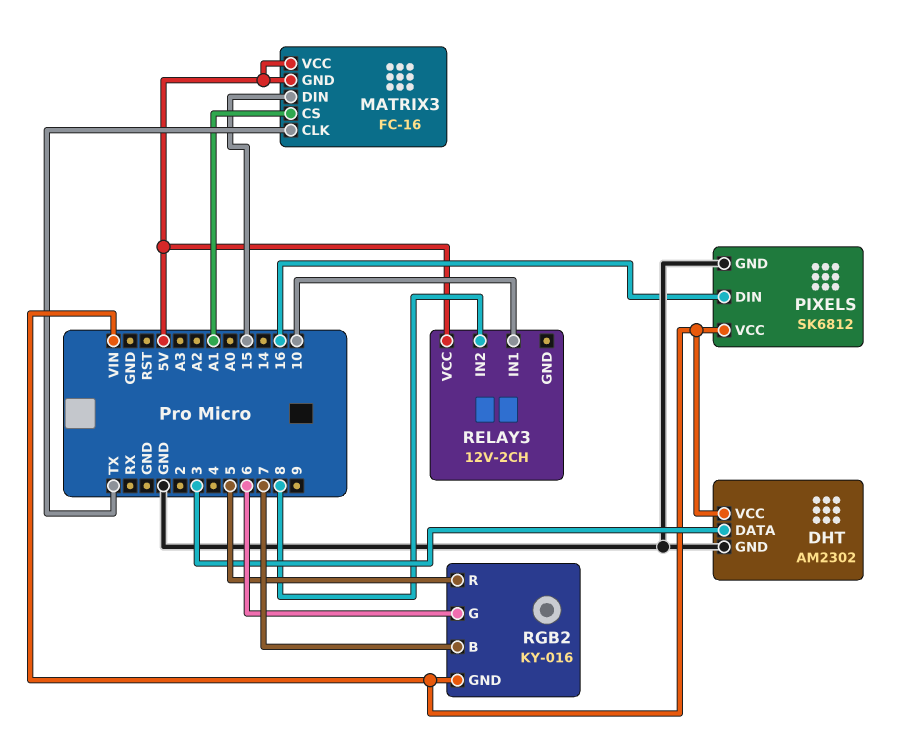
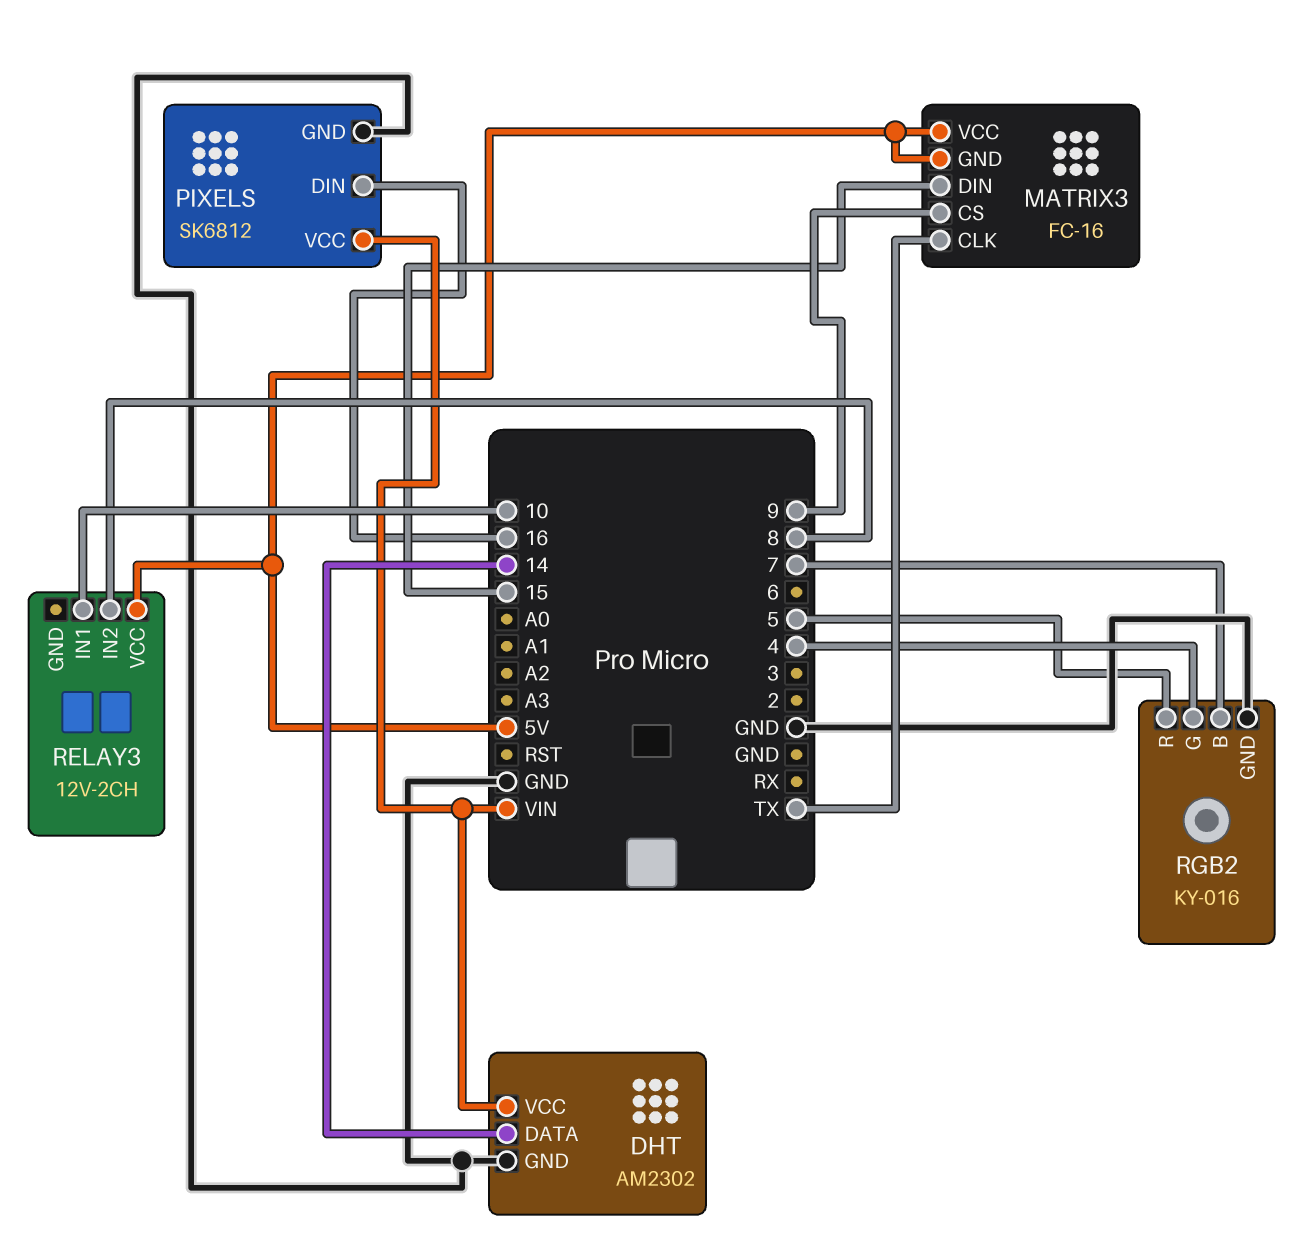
DHT pin DATA: 3 -> 14
MATRIX3 pin CS: A1 -> 9
RGB2 pin G: 6 -> 4
RGB2 pin GND: VIN -> GND

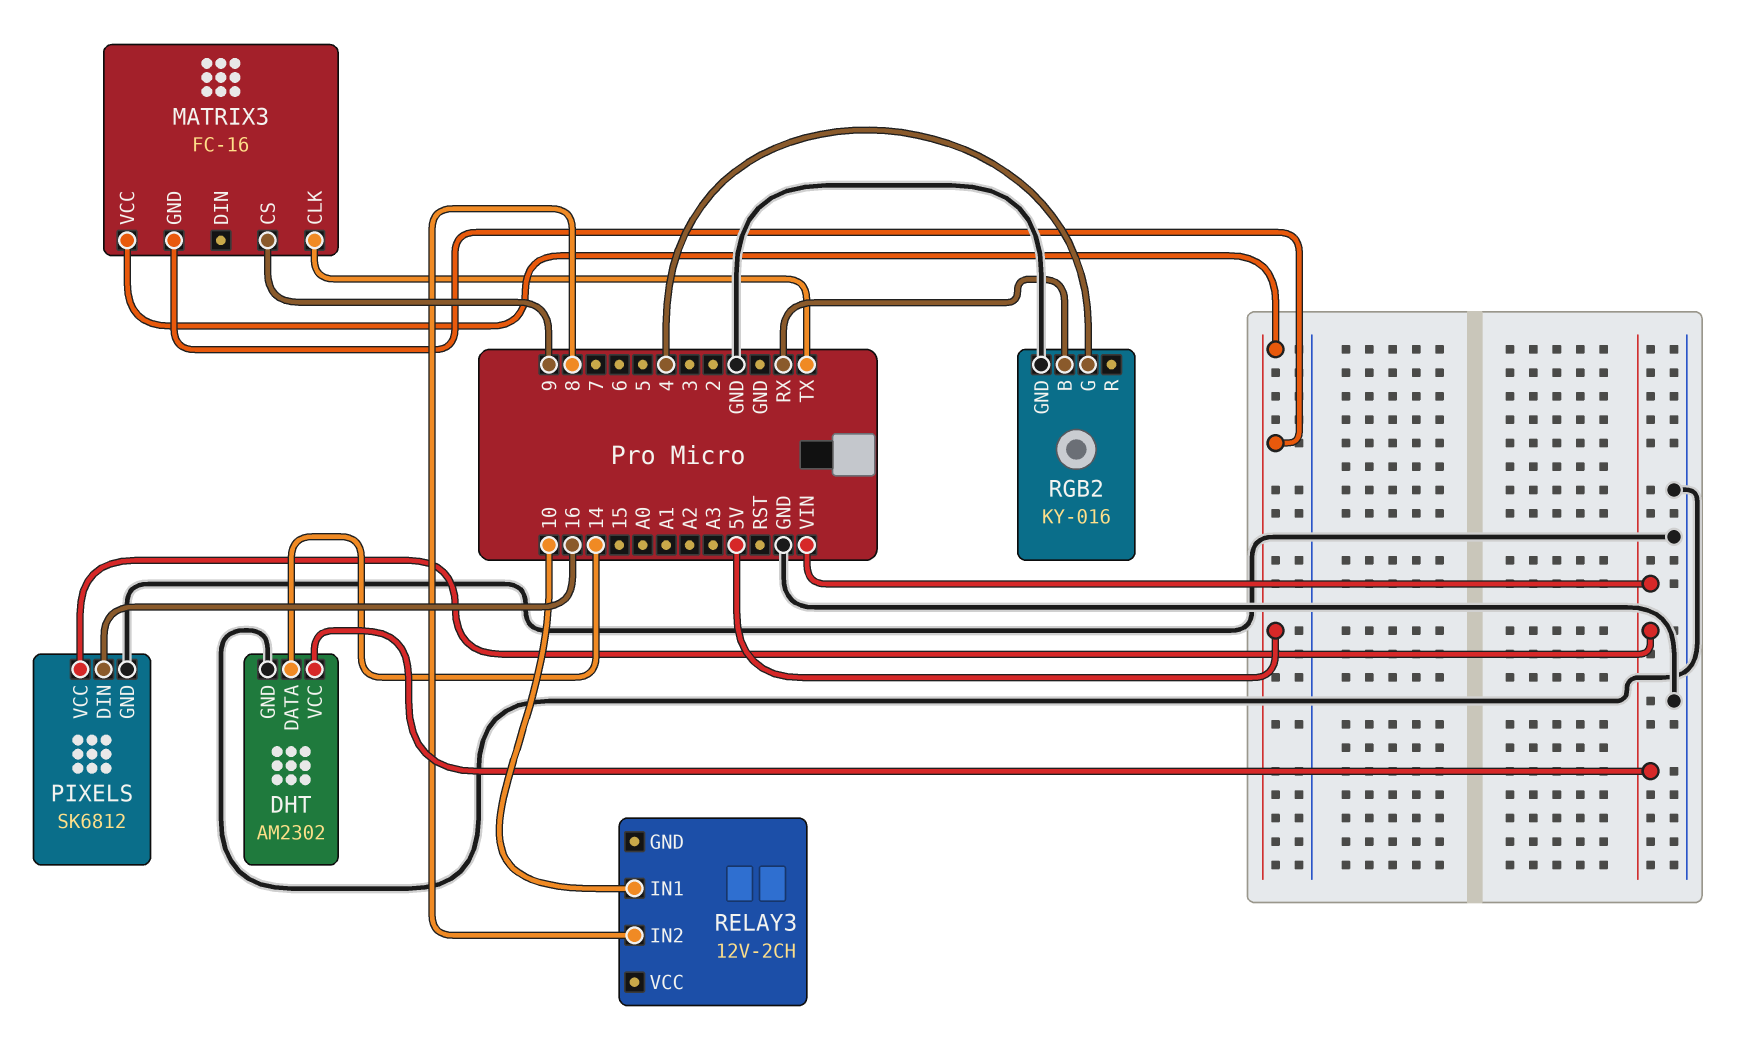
MATRIX3 pin DIN: 15 -> none
RELAY3 pin VCC: 5V -> none
RGB2 pin B: 7 -> RX
RGB2 pin R: 5 -> none

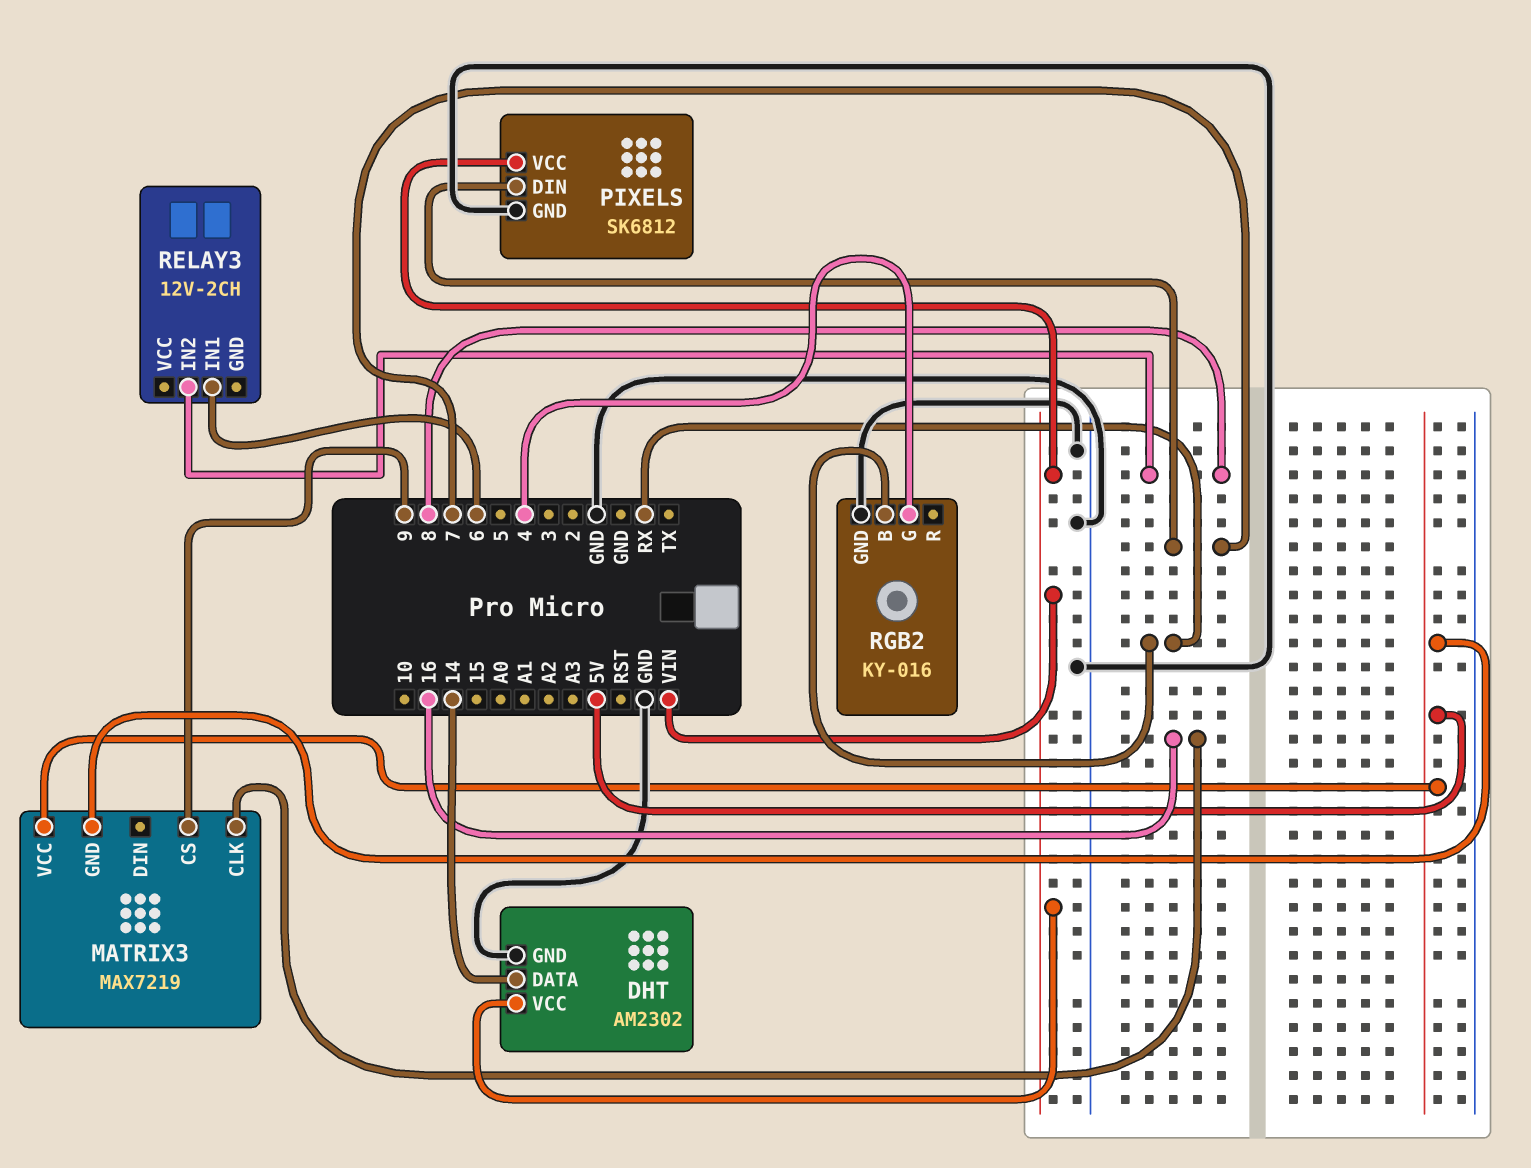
MATRIX3: FC-16 -> MAX7219
MATRIX3 pin CLK: TX -> 16
PIXELS pin DIN: 16 -> 7
RELAY3 pin IN1: 10 -> 6

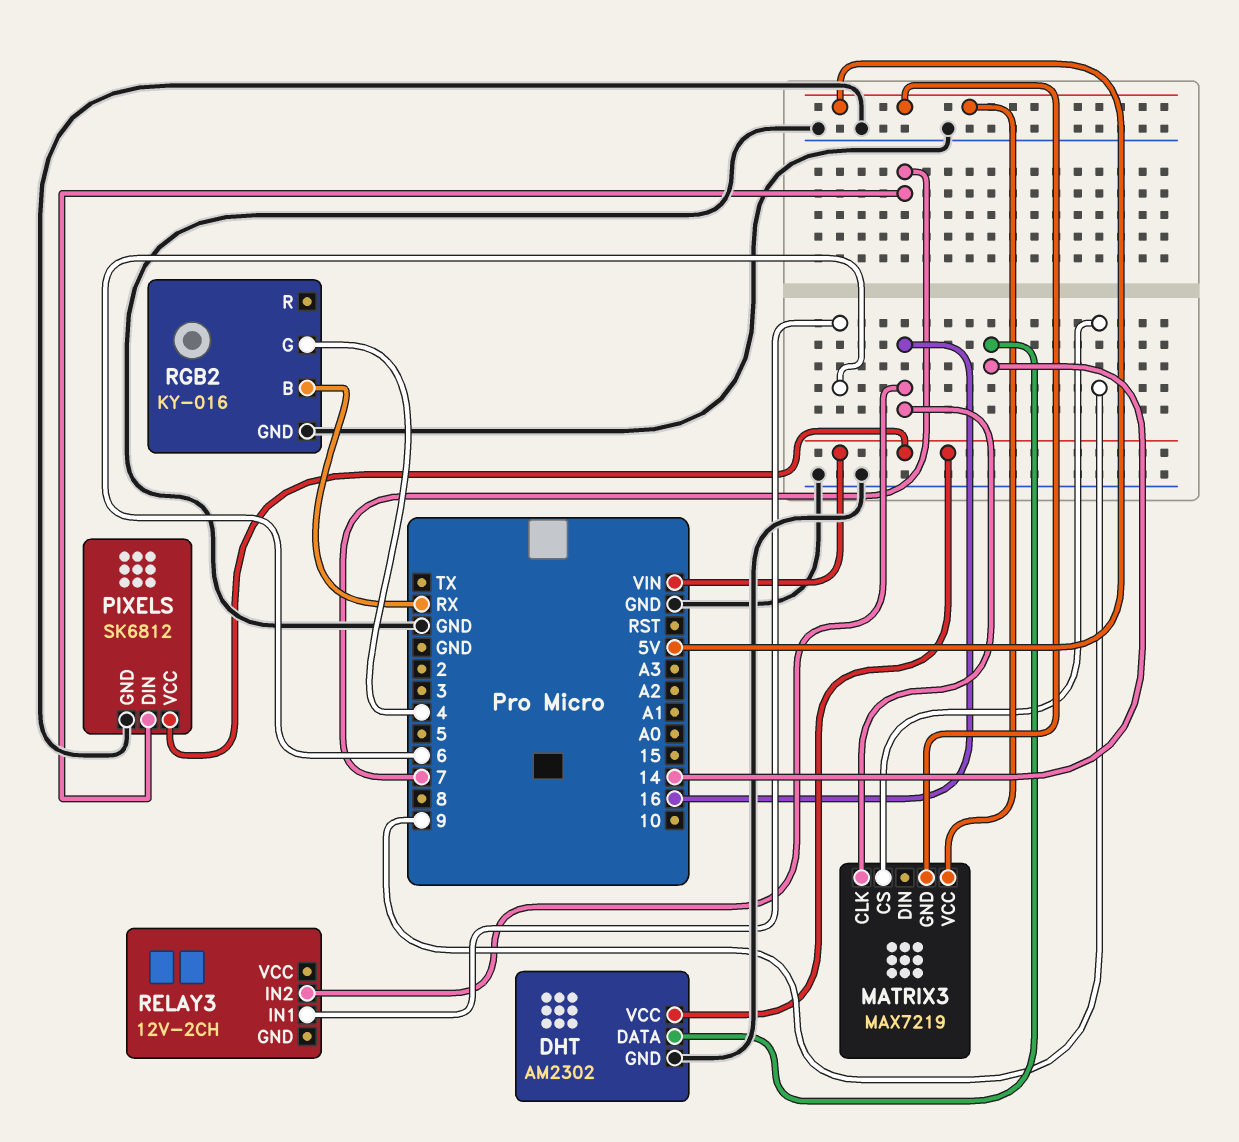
RELAY3 pin IN2: 8 -> 16

